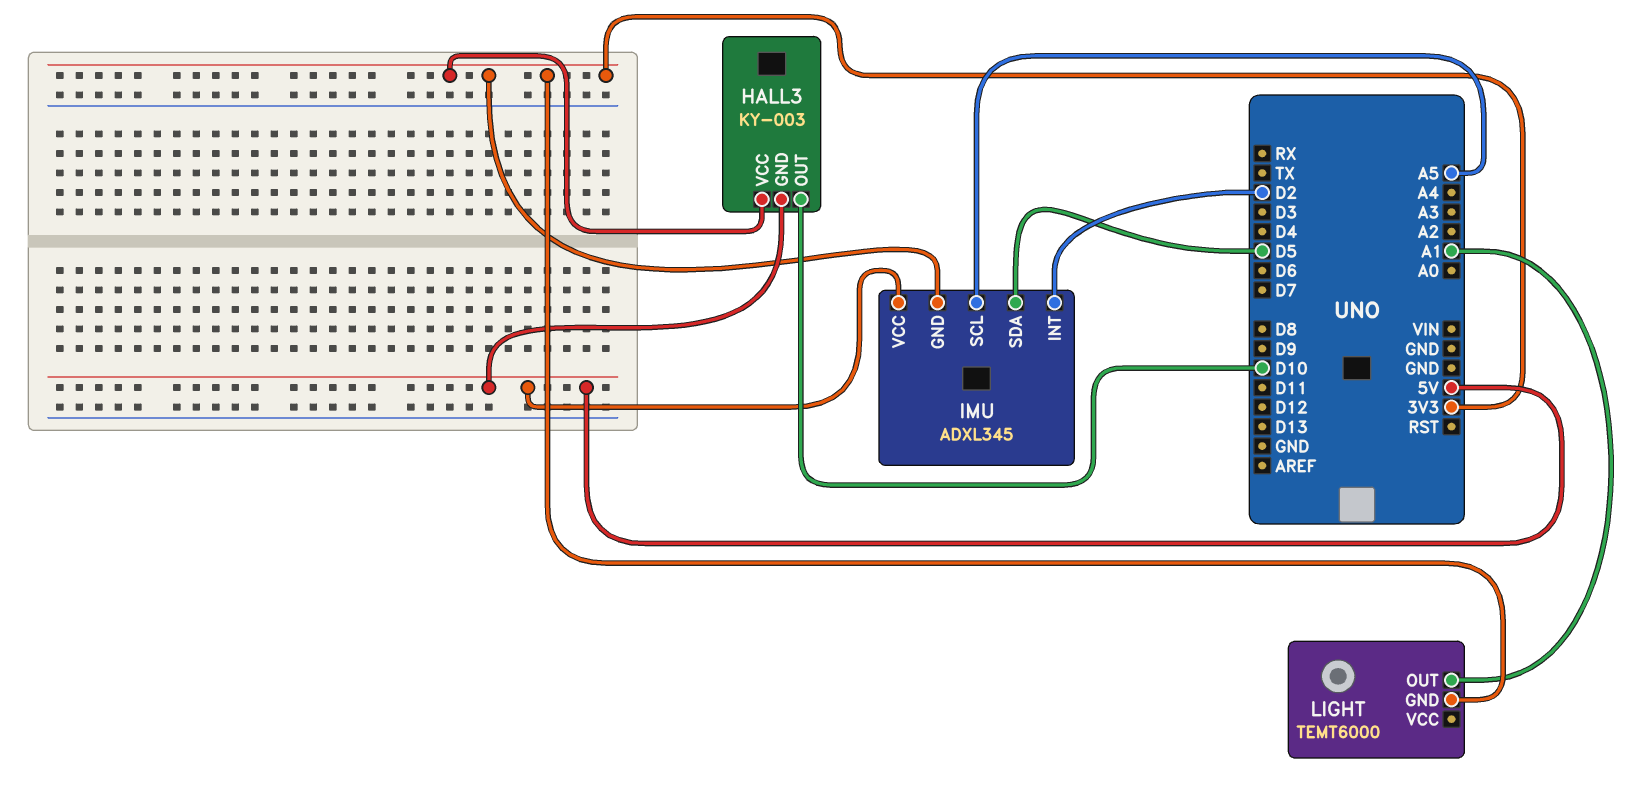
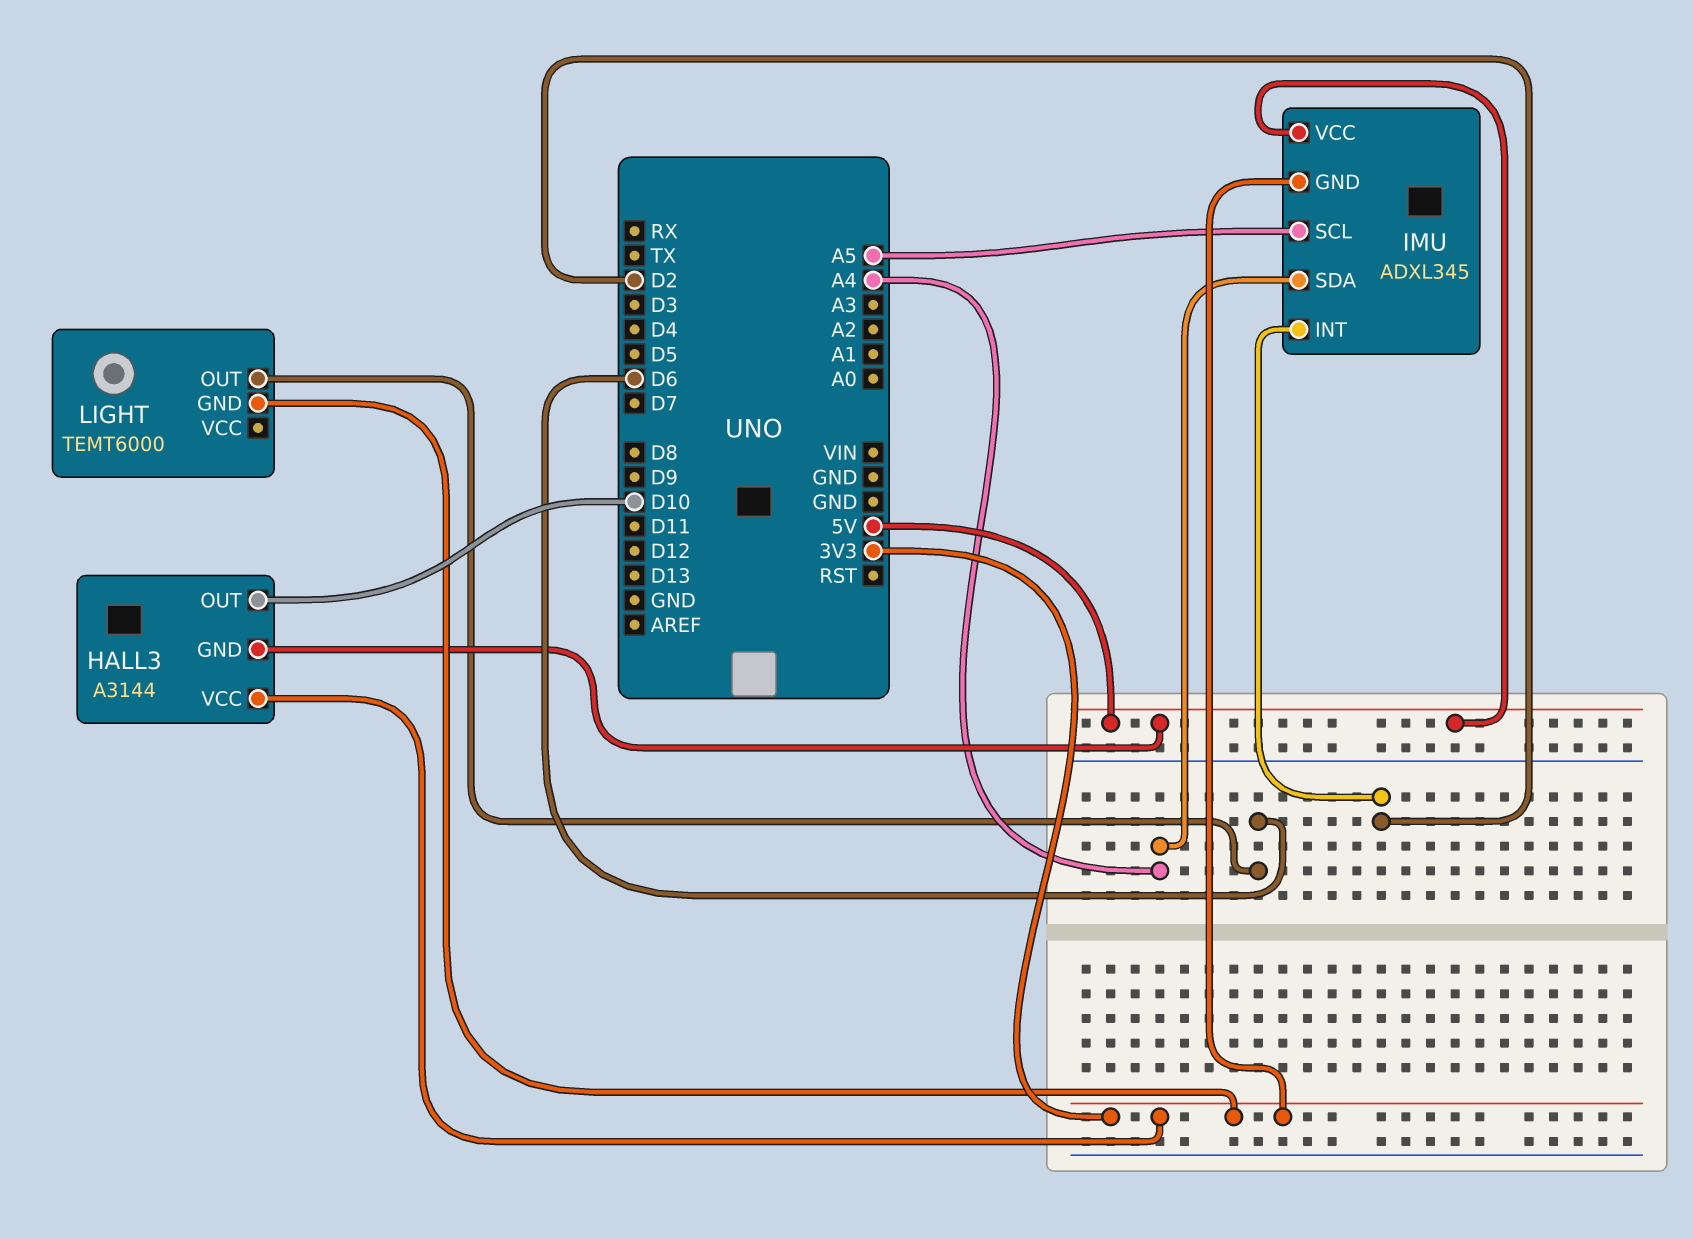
HALL3: KY-003 -> A3144
IMU pin SDA: D5 -> A4
LIGHT pin OUT: A1 -> D6

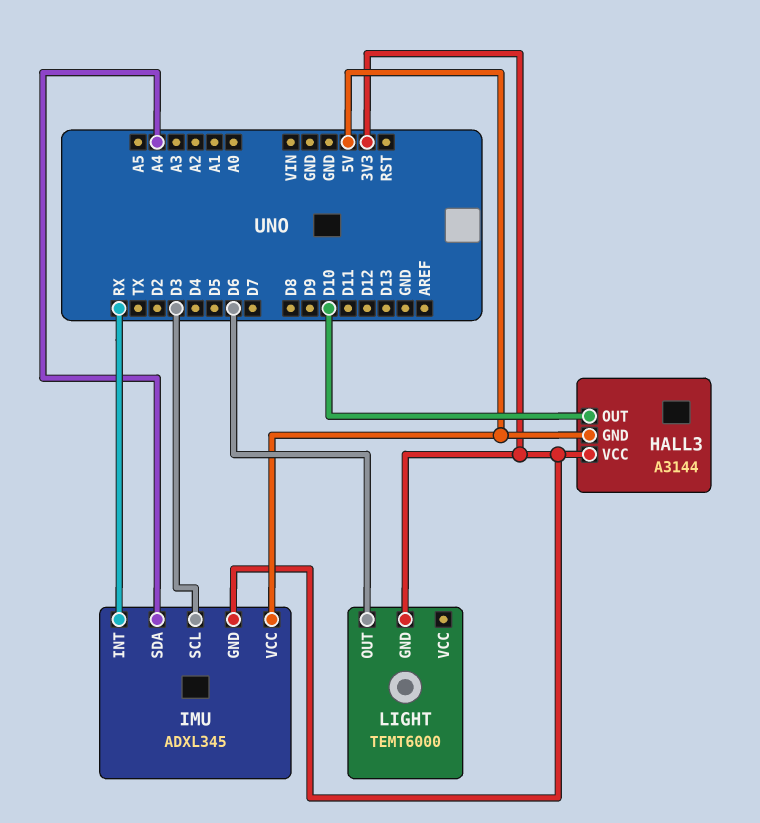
IMU pin INT: D2 -> RX
IMU pin SCL: A5 -> D3

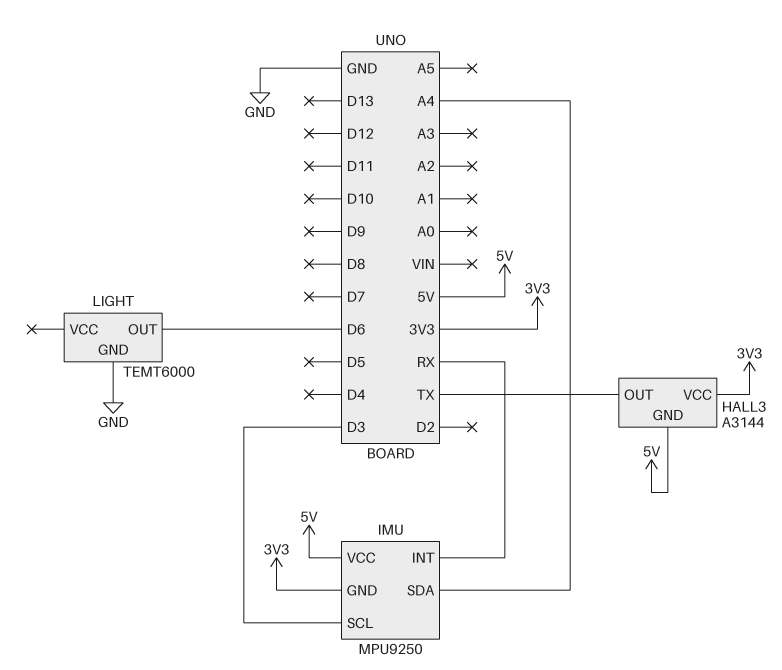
HALL3 pin OUT: D10 -> TX
IMU: ADXL345 -> MPU9250
LIGHT pin GND: 3V3 -> GND

